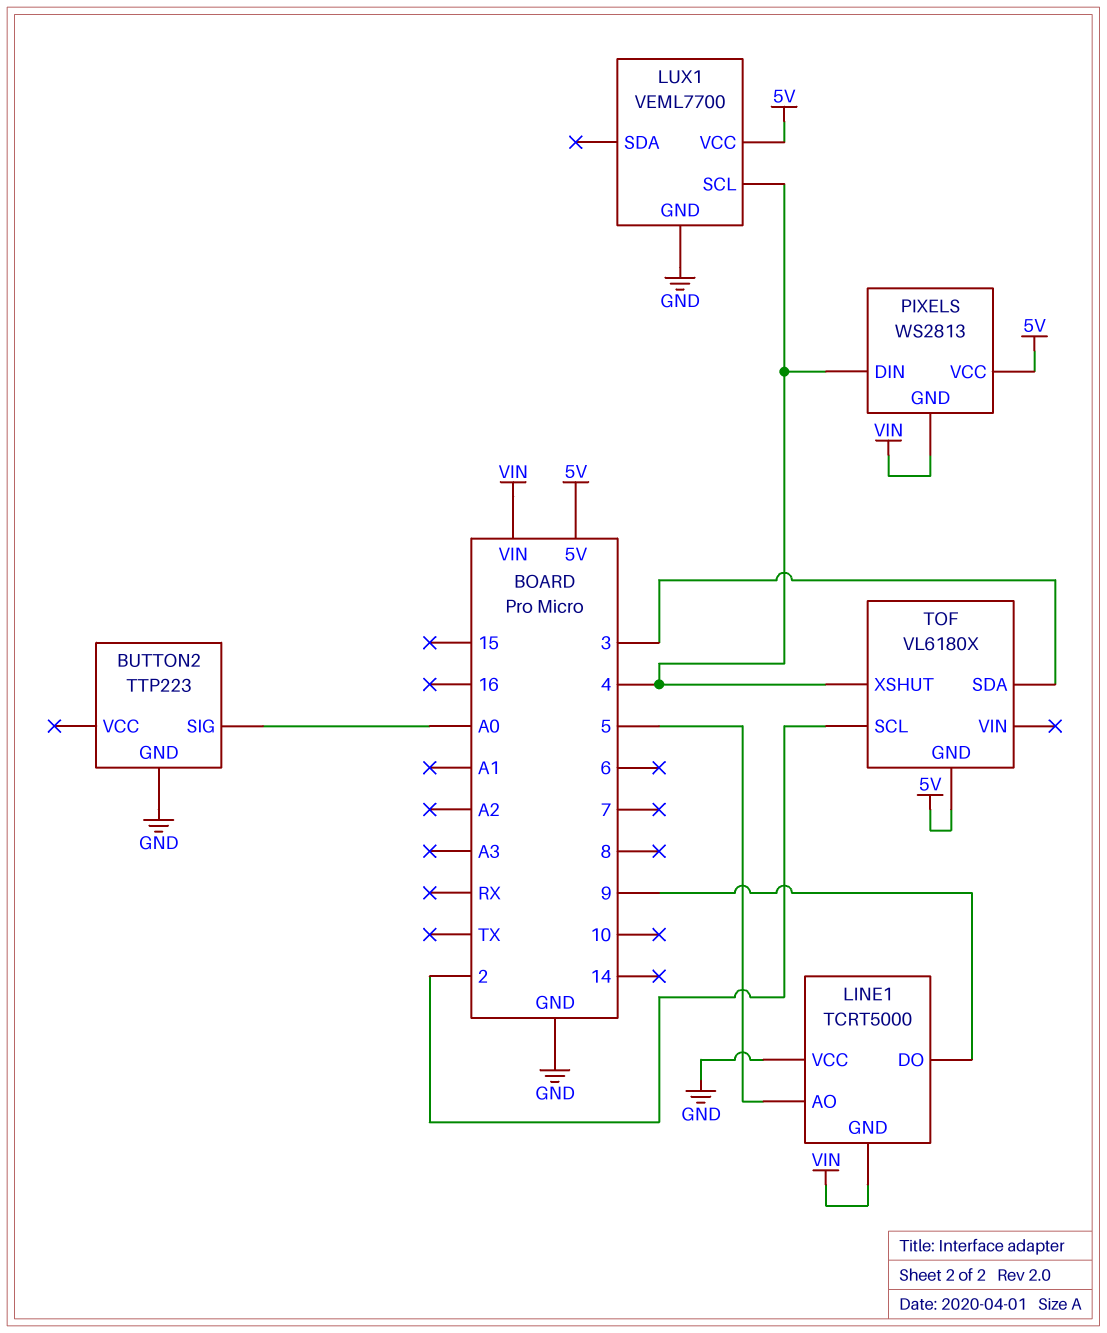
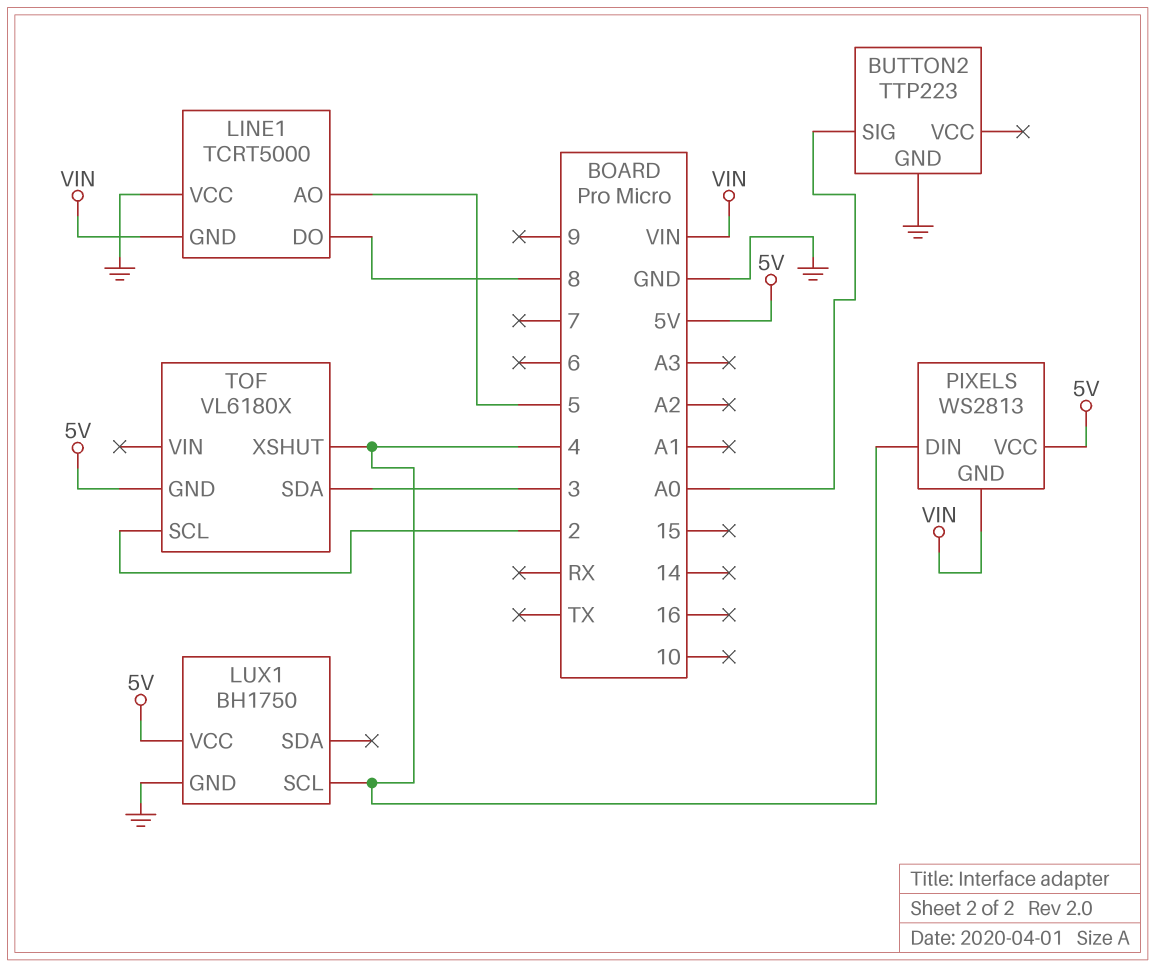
LINE1 pin DO: 9 -> 8
LUX1: VEML7700 -> BH1750

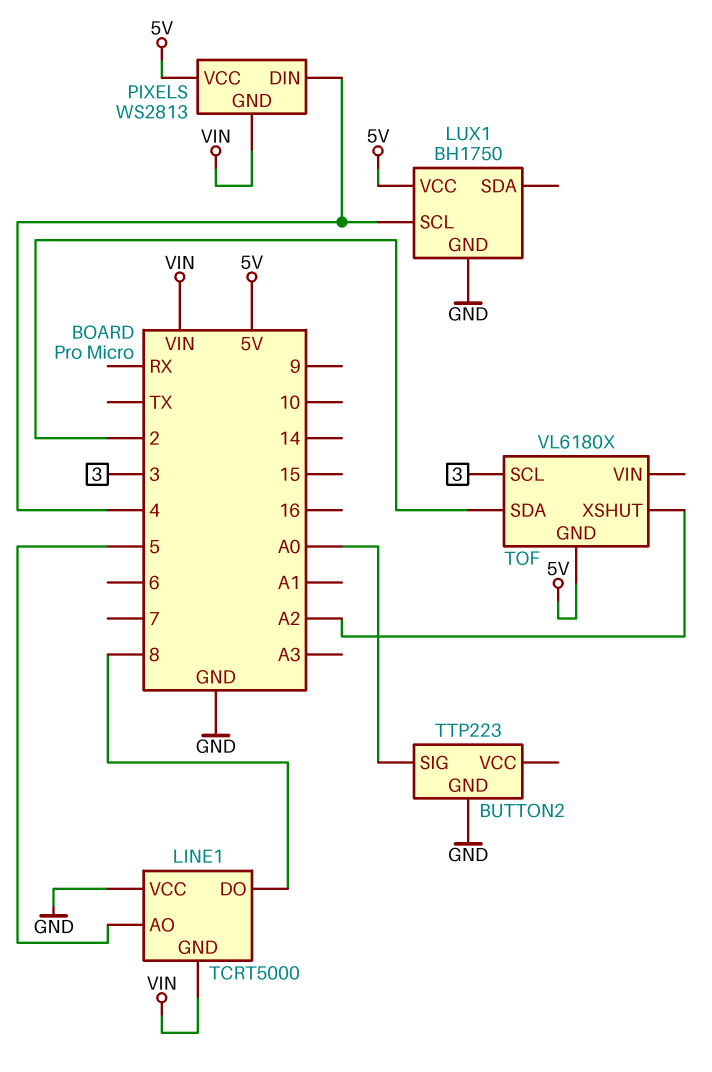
TOF pin SCL: 2 -> 3
TOF pin SDA: 3 -> 2
TOF pin XSHUT: 4 -> A2

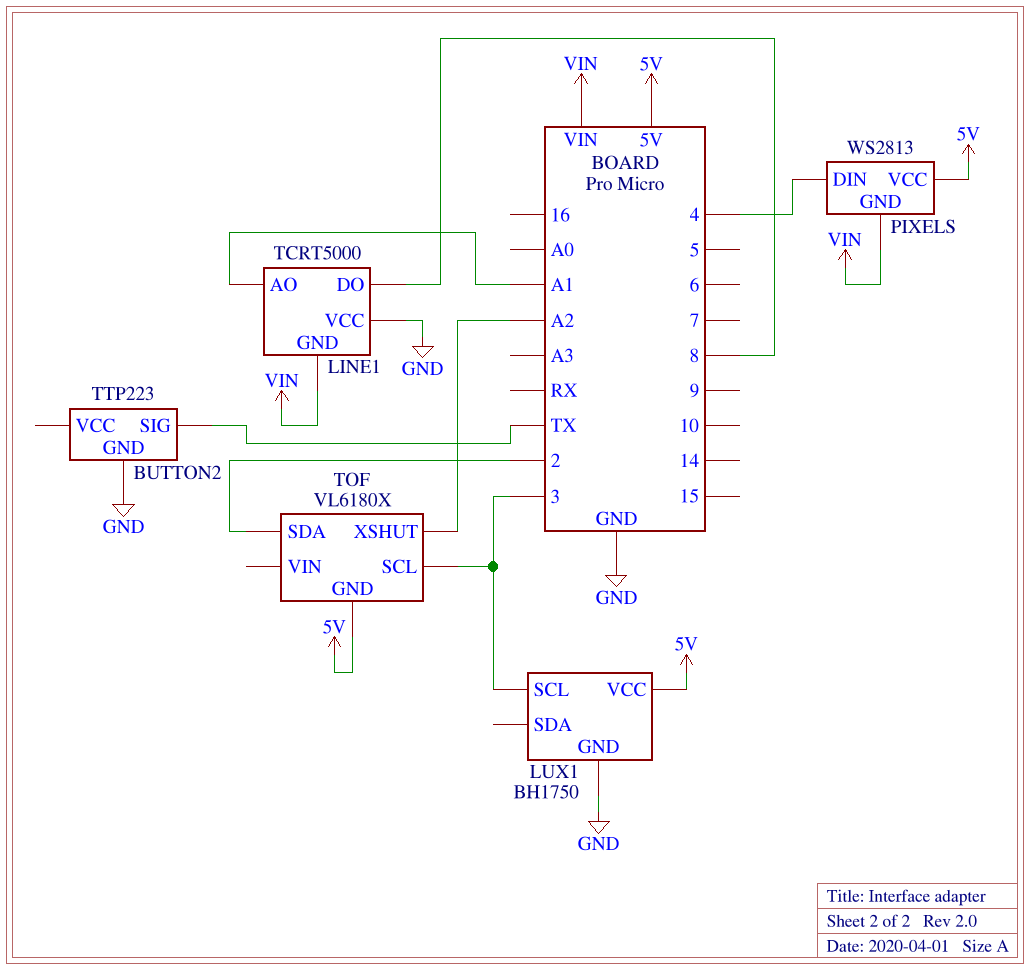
BUTTON2 pin SIG: A0 -> TX
LINE1 pin AO: 5 -> A1
LUX1 pin SCL: 4 -> 3

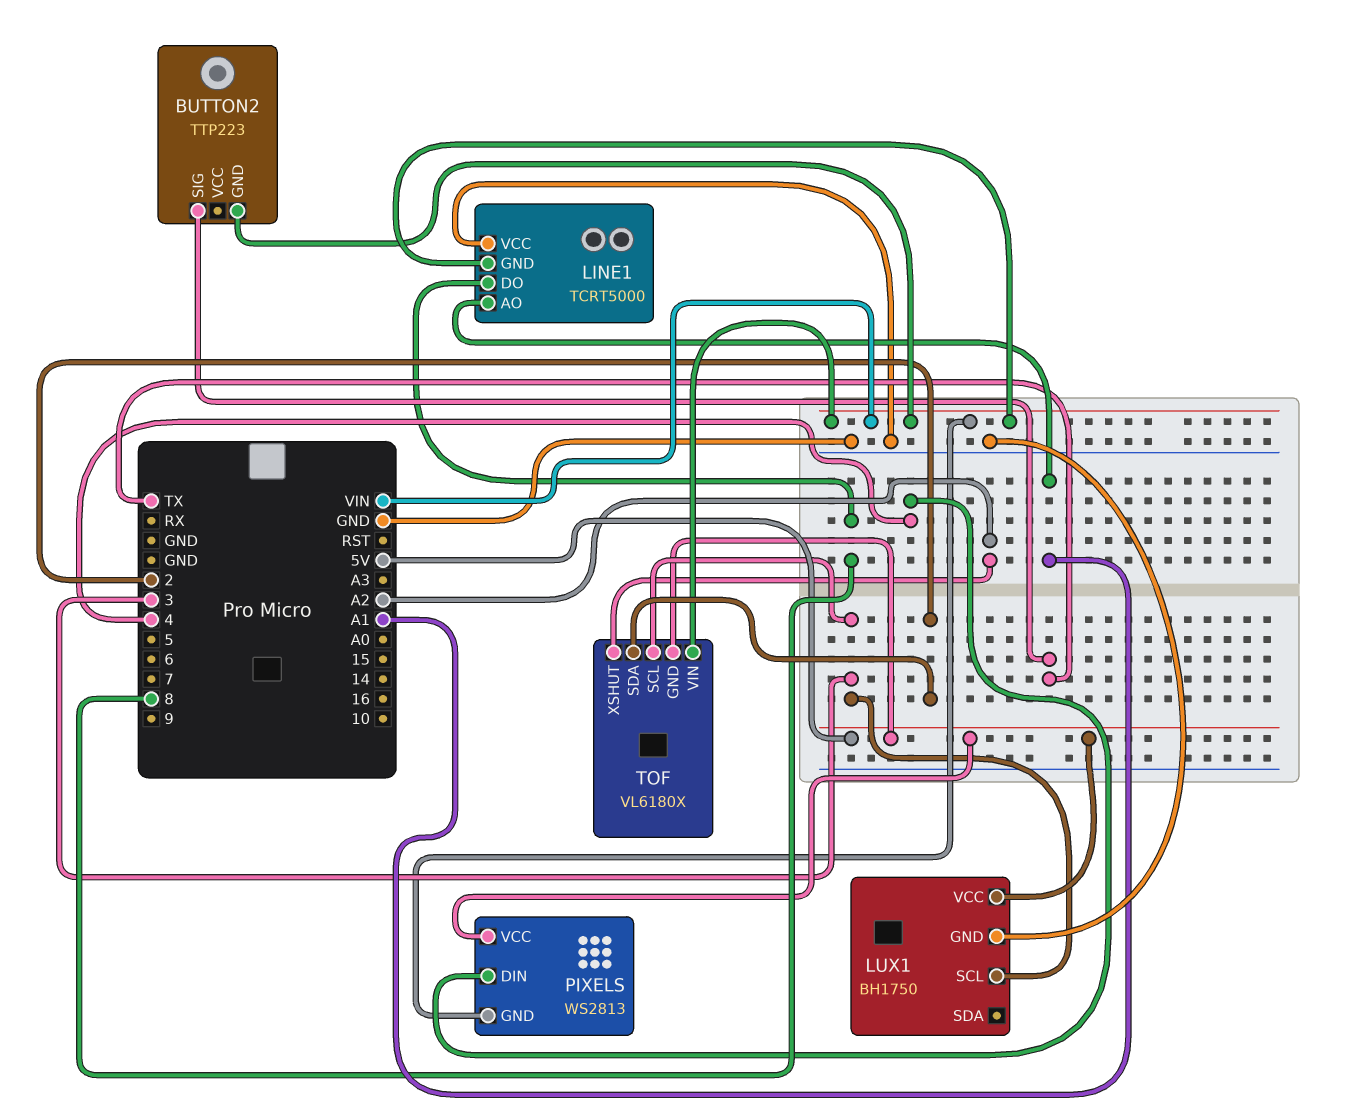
BUTTON2 pin GND: GND -> VIN
TOF pin VIN: none -> VIN

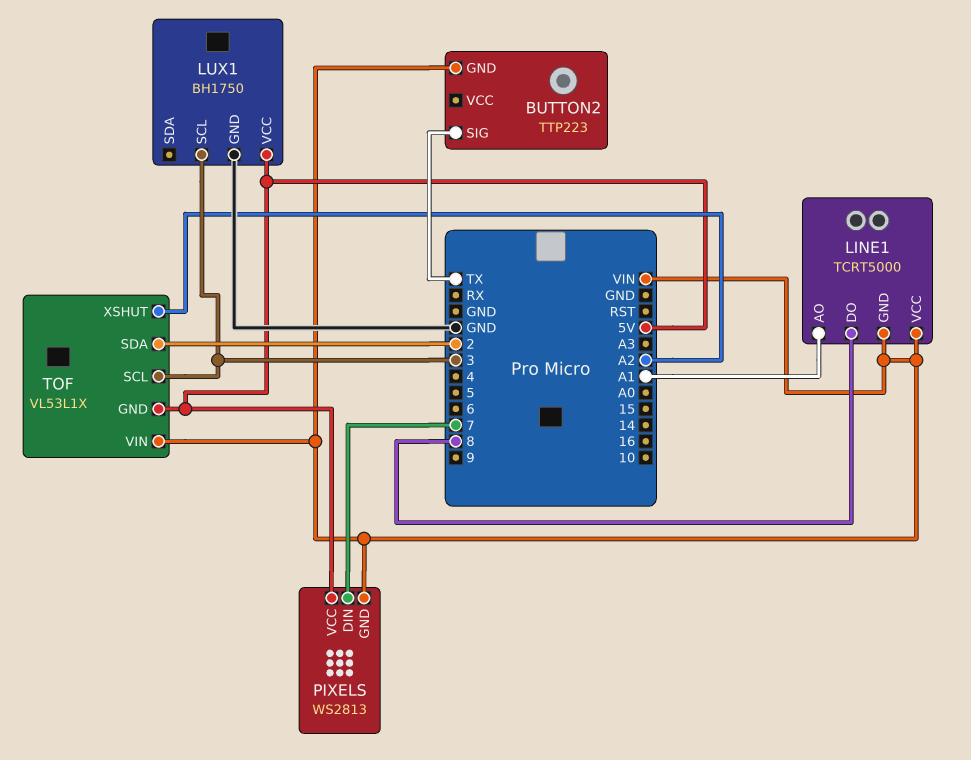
LINE1 pin VCC: GND -> VIN
PIXELS pin DIN: 4 -> 7
TOF: VL6180X -> VL53L1X

